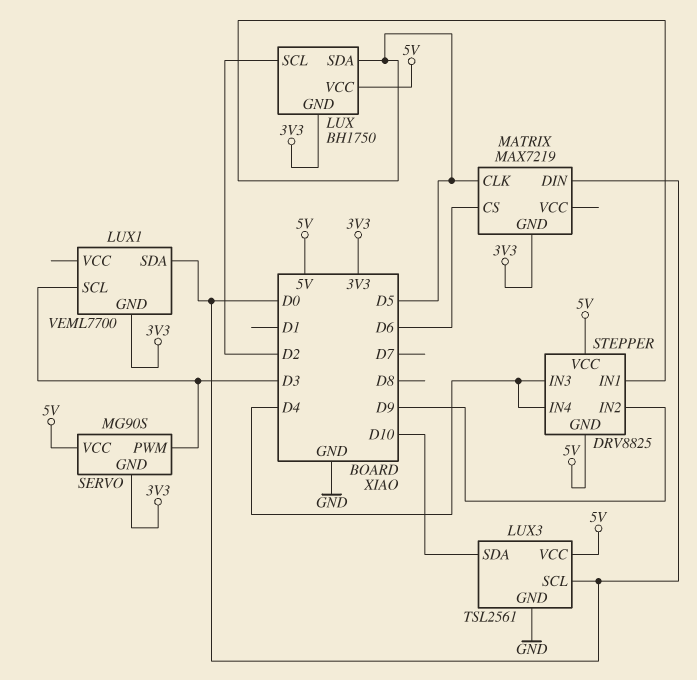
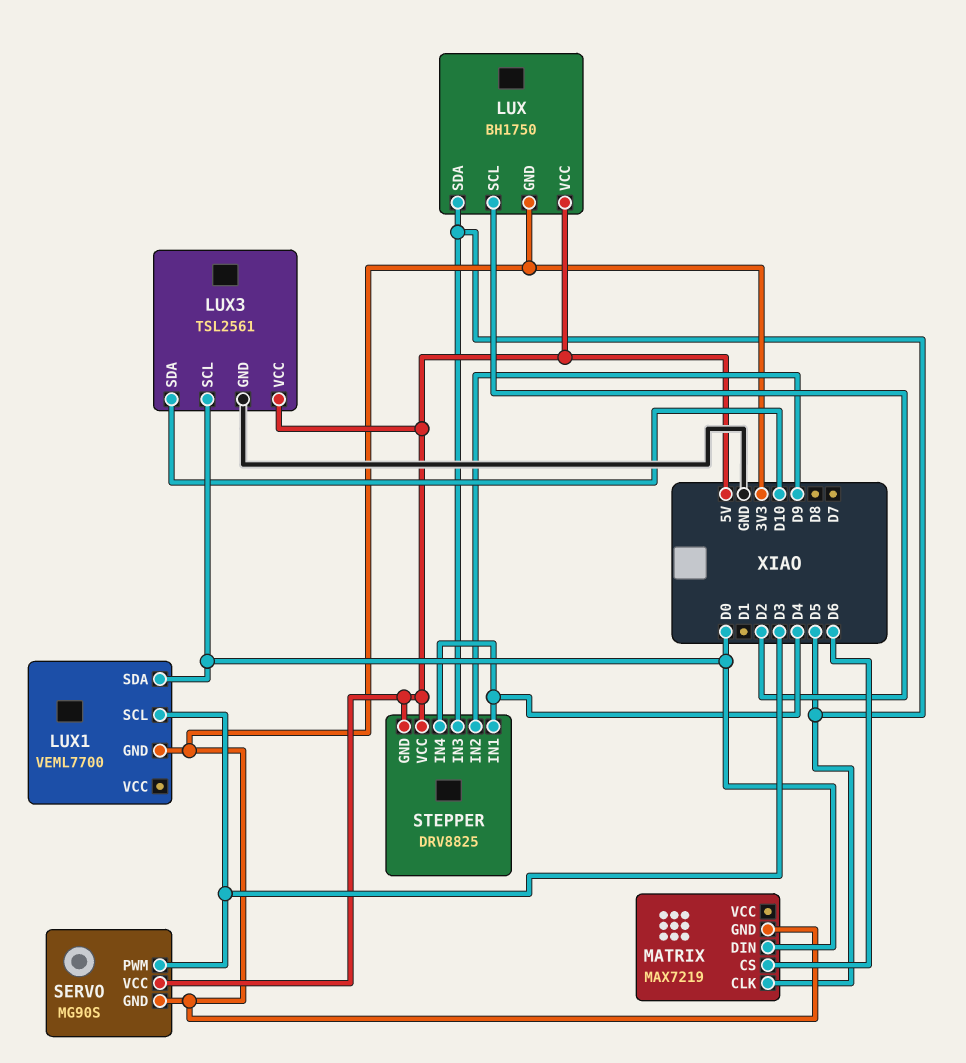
STEPPER pin IN1: D5 -> D4
STEPPER pin IN3: D4 -> D5

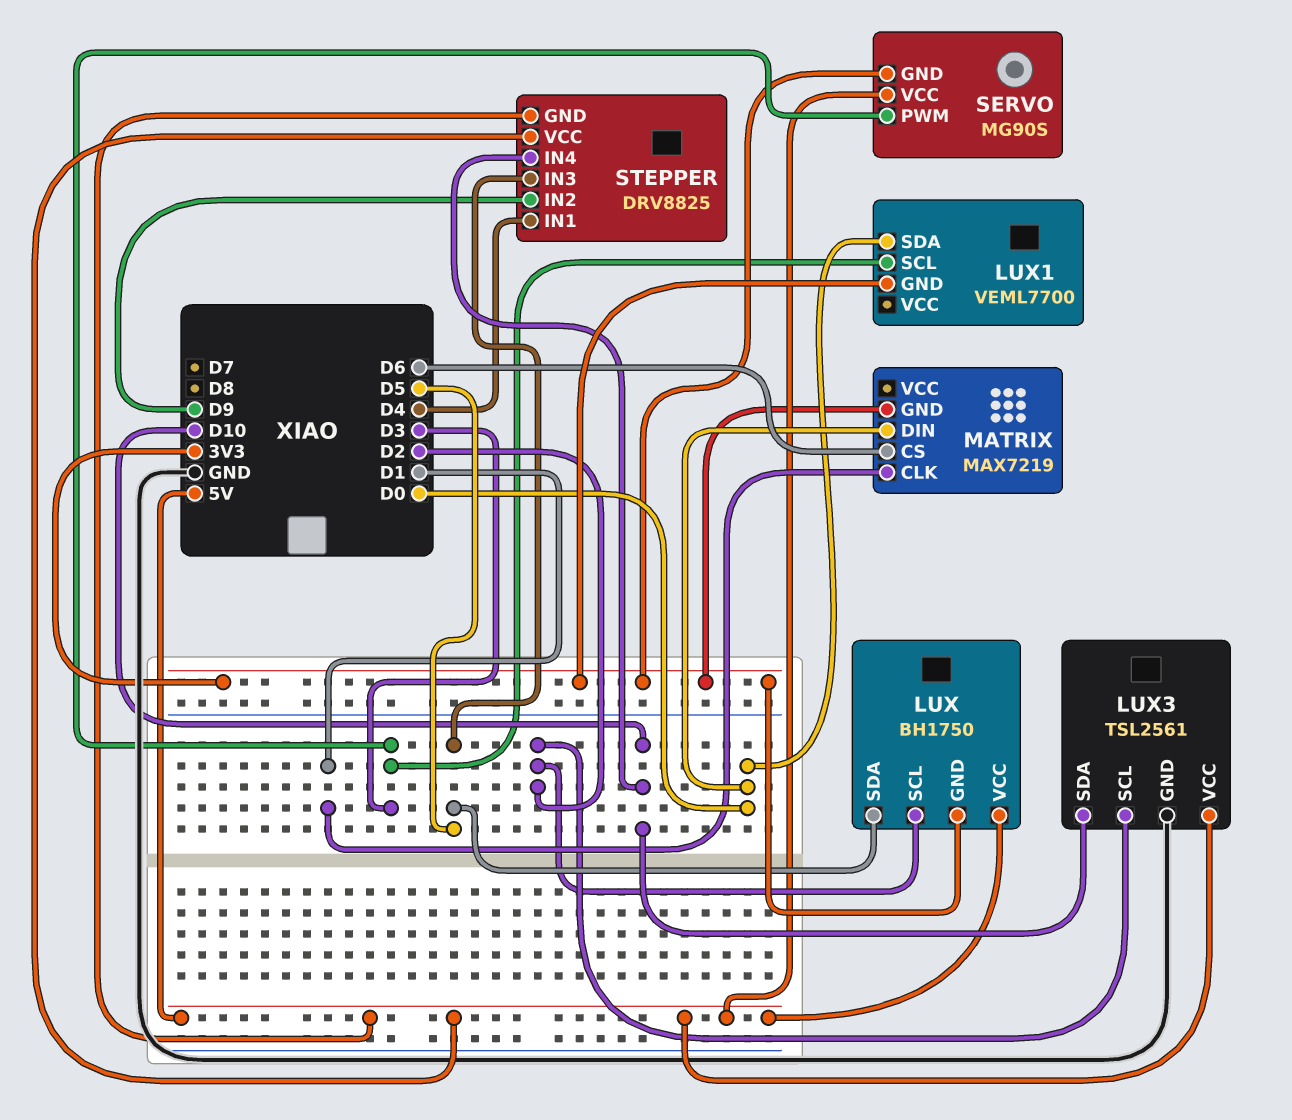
LUX3 pin SCL: D0 -> D2
MATRIX pin CLK: D5 -> D1
STEPPER pin IN4: D4 -> D10

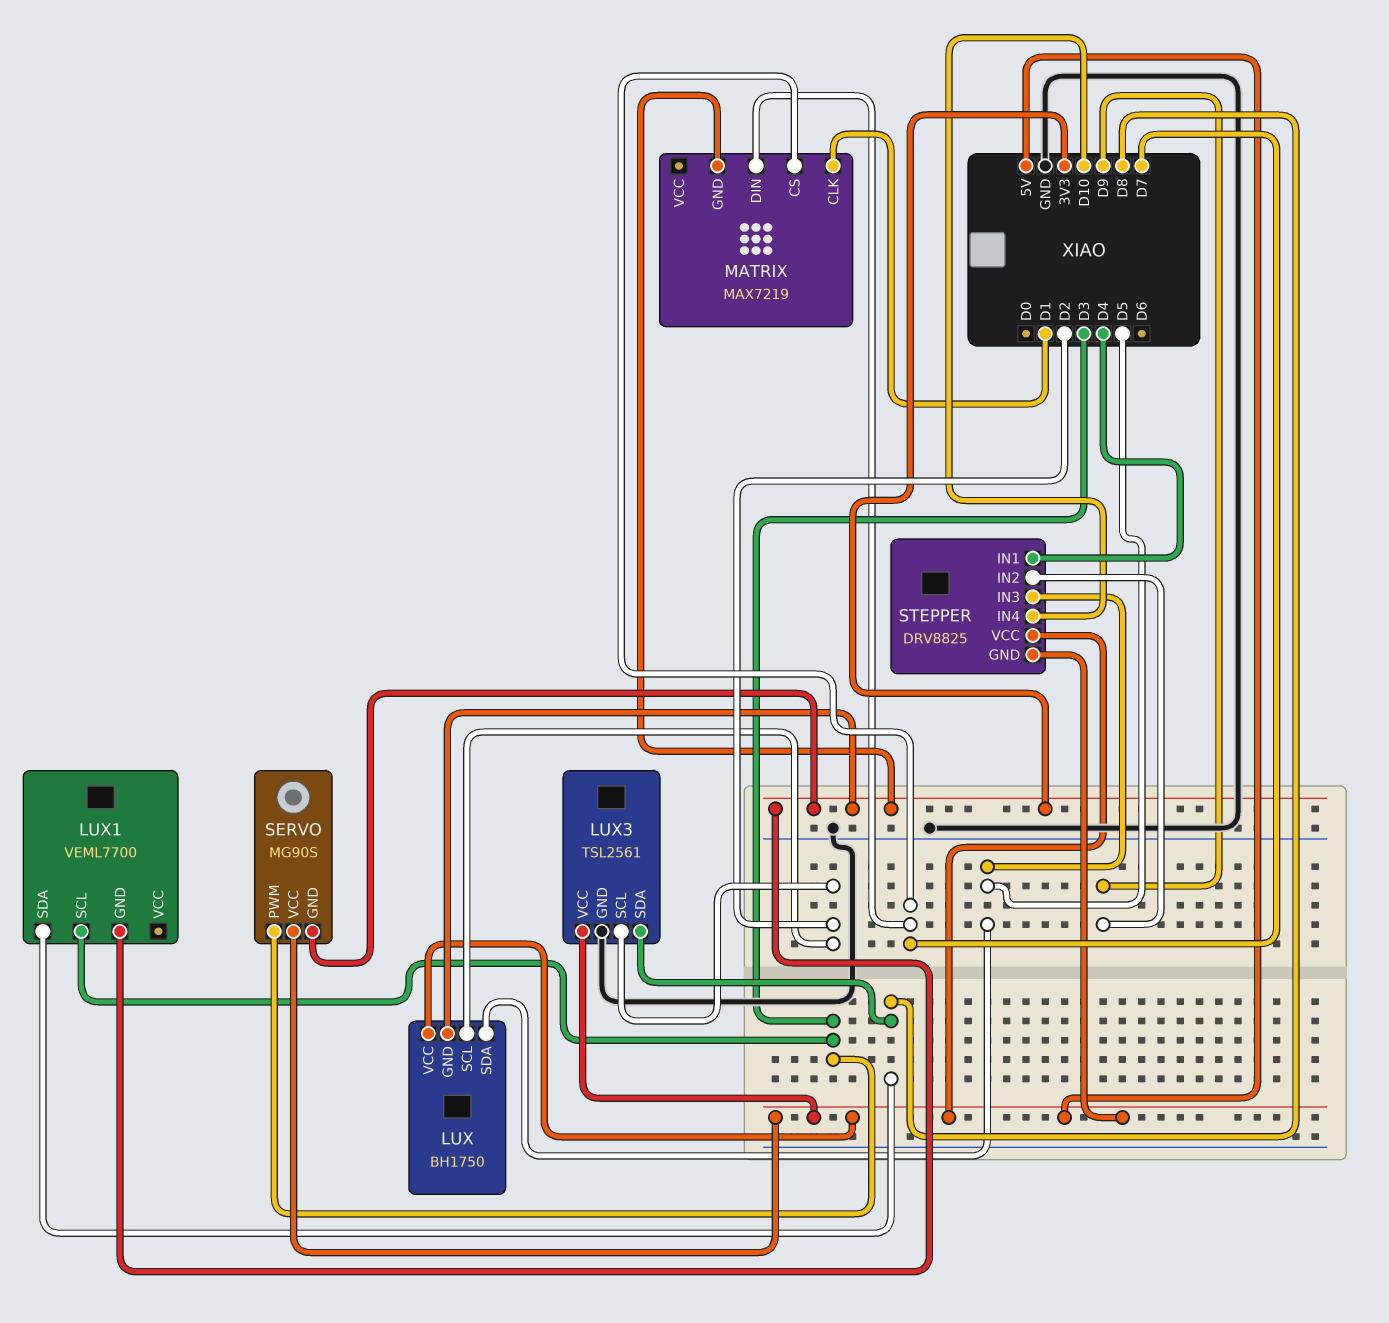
LUX1 pin SDA: D0 -> D8
LUX3 pin SDA: D10 -> D8
MATRIX pin CS: D6 -> D7
MATRIX pin DIN: D0 -> D7

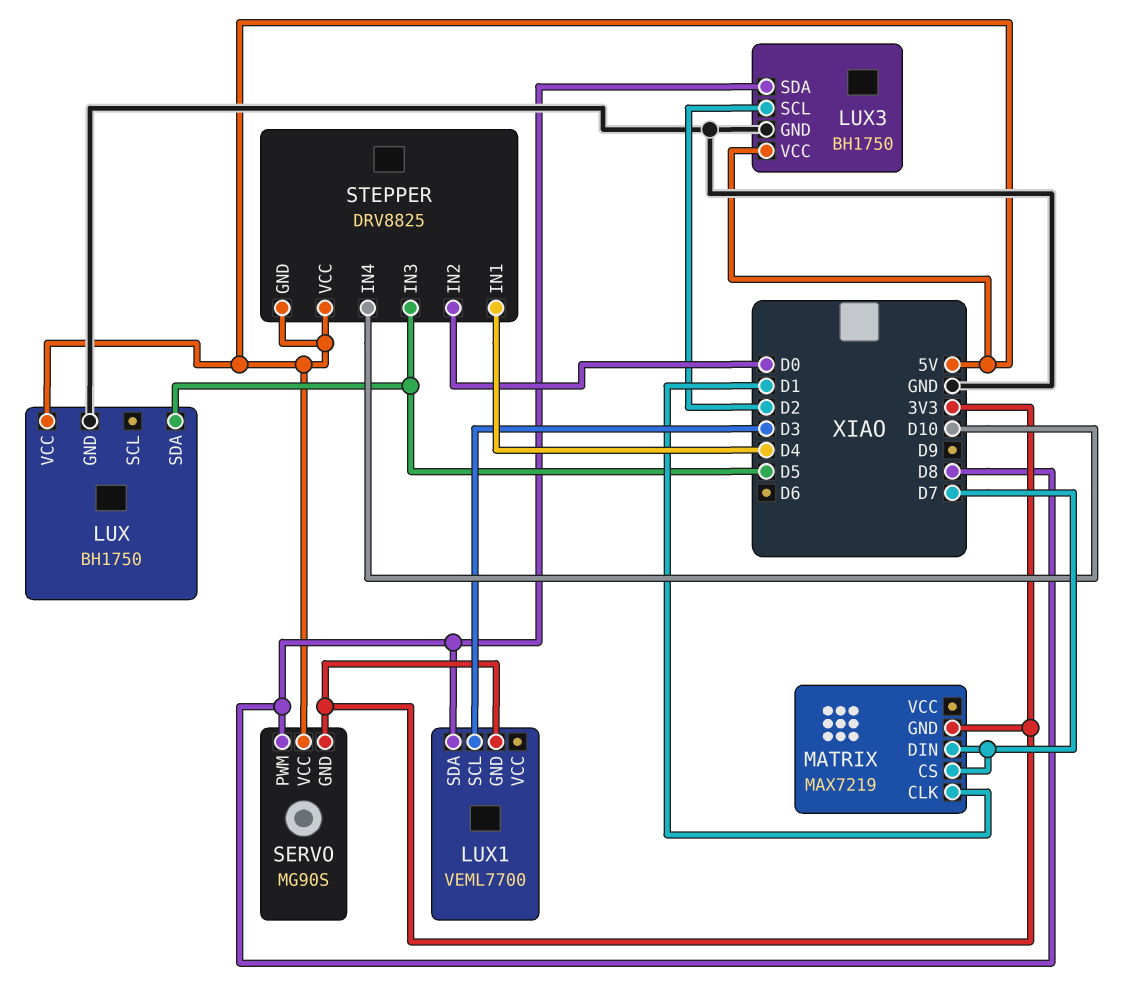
LUX pin GND: 3V3 -> GND
LUX pin SCL: D2 -> none
LUX3: TSL2561 -> BH1750
SERVO pin PWM: D3 -> D8
STEPPER pin IN2: D9 -> D0

